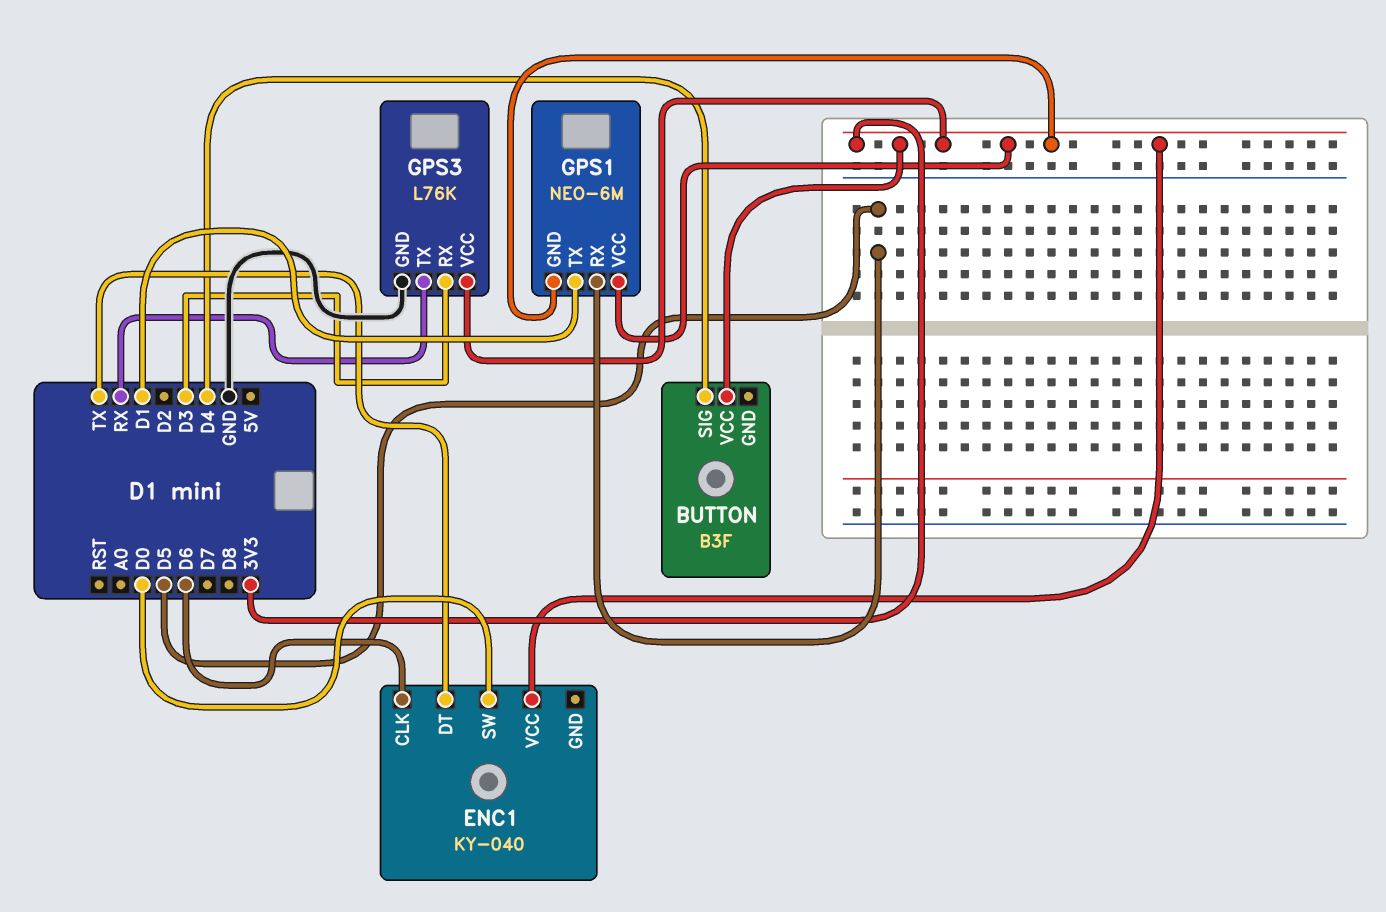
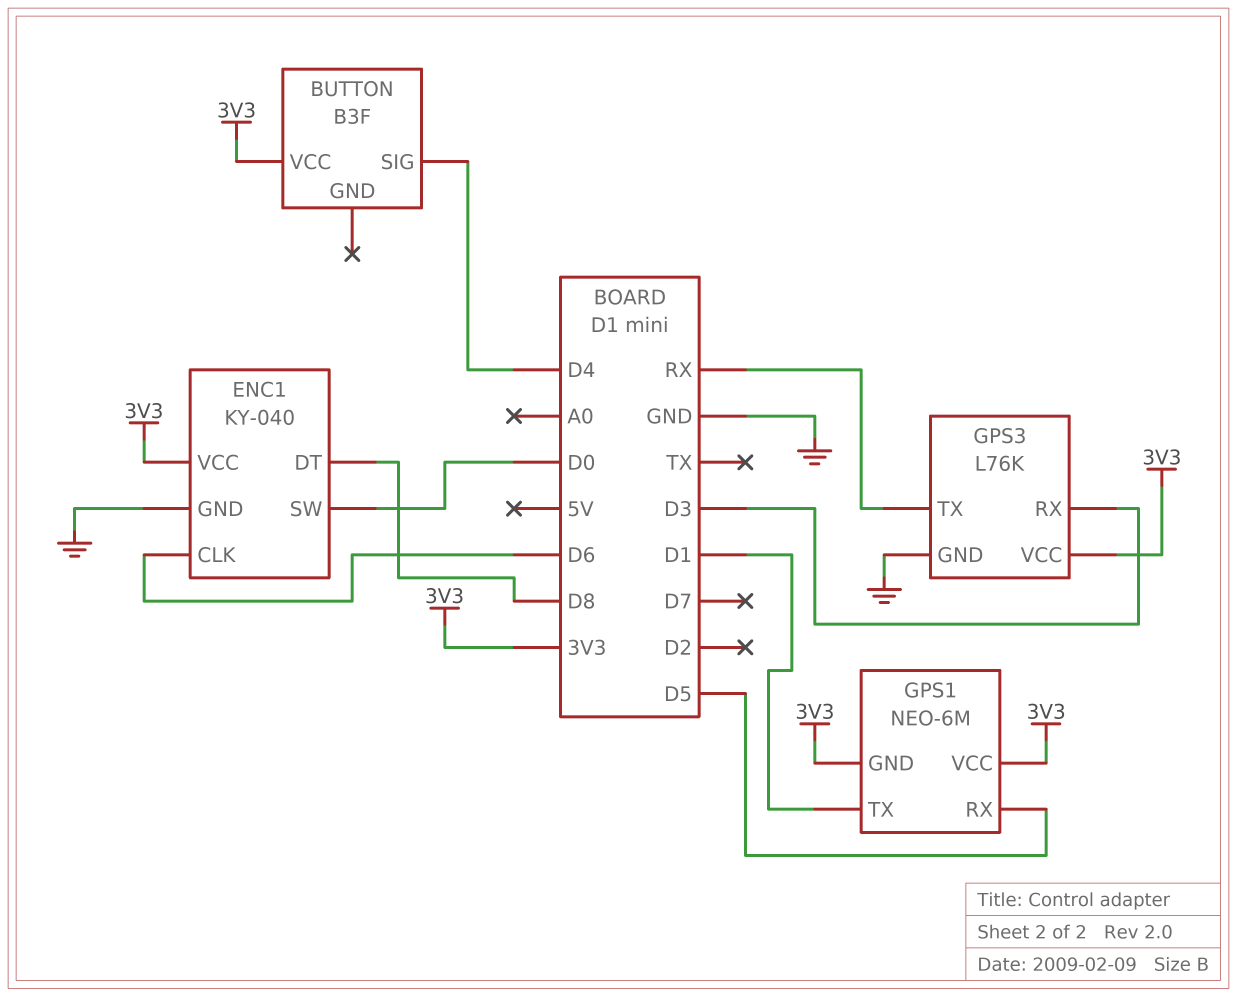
ENC1 pin DT: TX -> D8
ENC1 pin GND: none -> GND

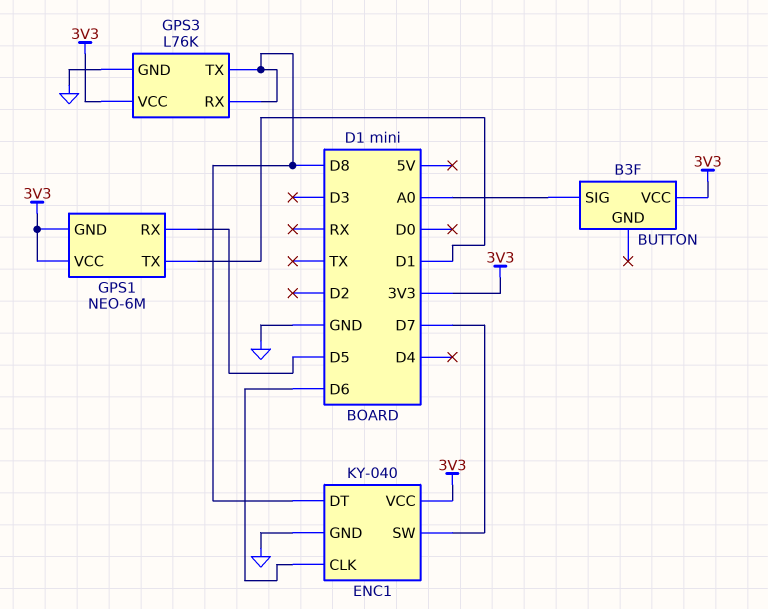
BUTTON pin SIG: D4 -> A0
ENC1 pin SW: D0 -> D7
GPS3 pin RX: D3 -> D8
GPS3 pin TX: RX -> D8

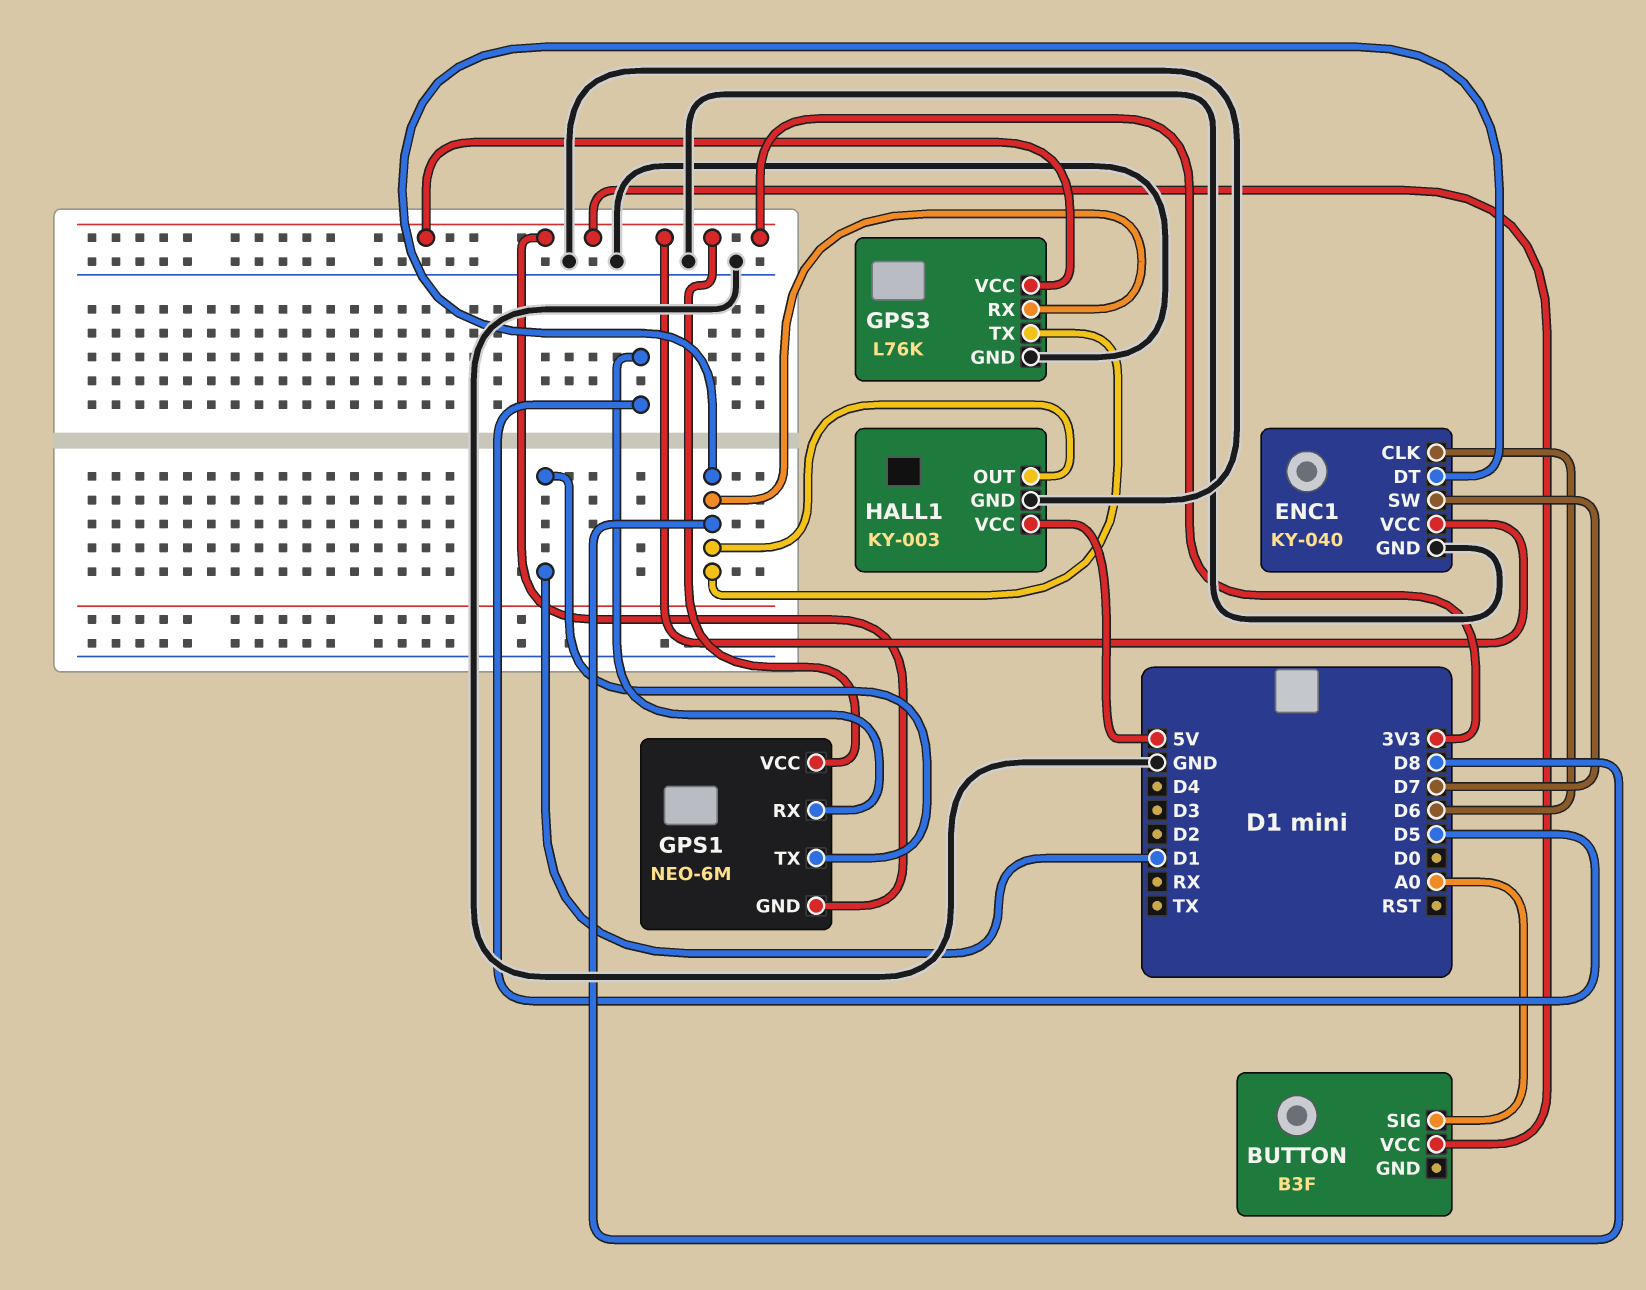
HALL1: none -> KY-003
HALL1 pin GND: none -> GND
HALL1 pin OUT: none -> D8
HALL1 pin VCC: none -> 5V

